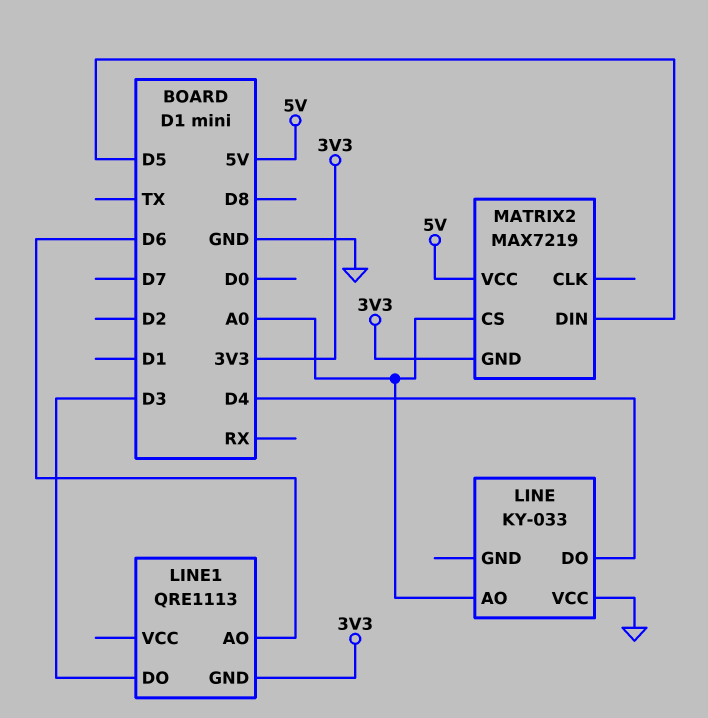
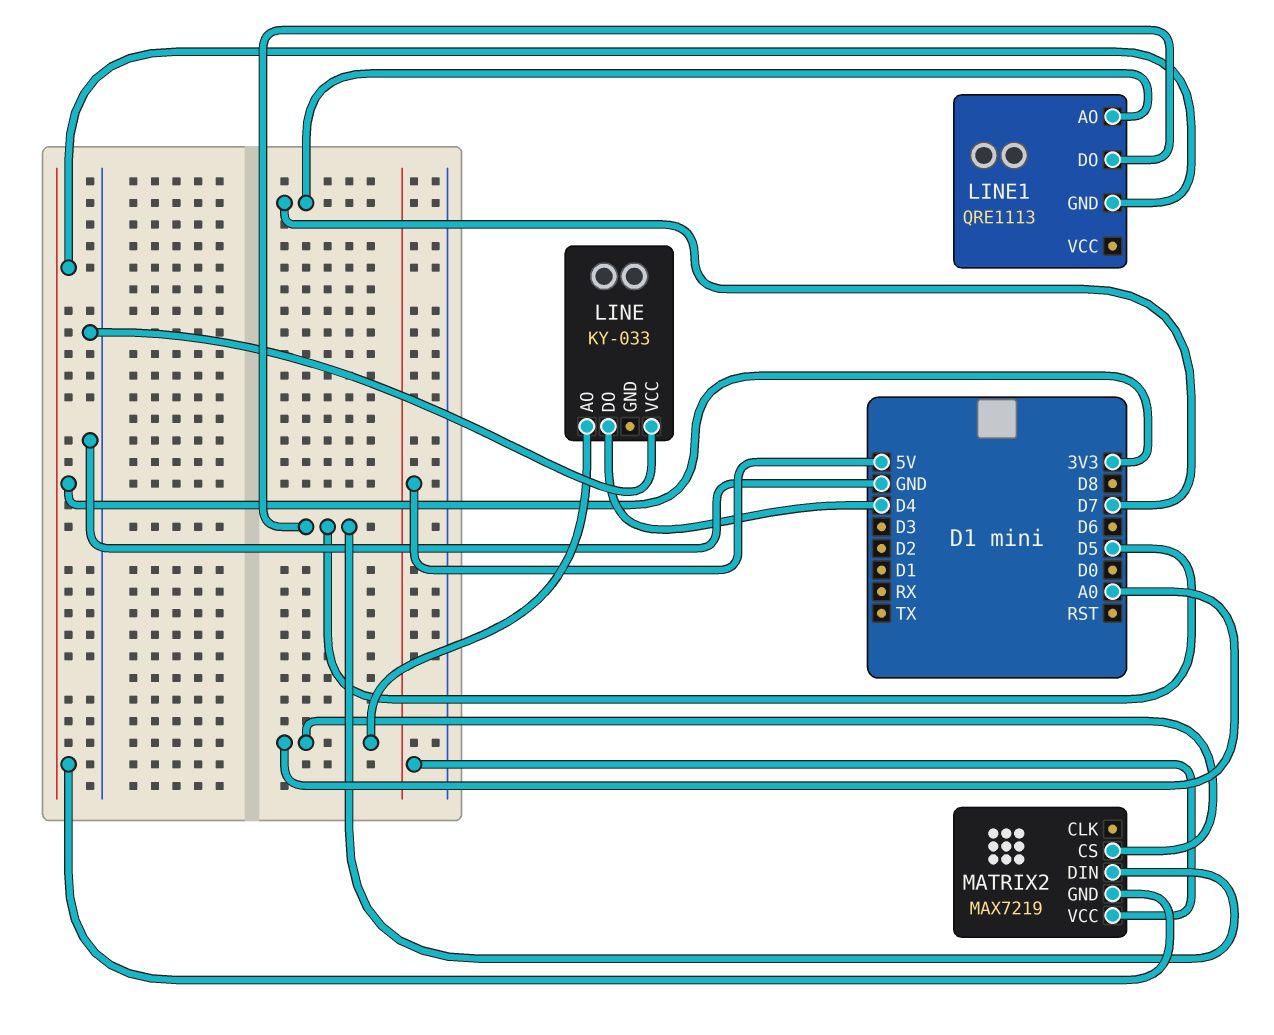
LINE1 pin AO: D6 -> D7
LINE1 pin DO: D3 -> D5

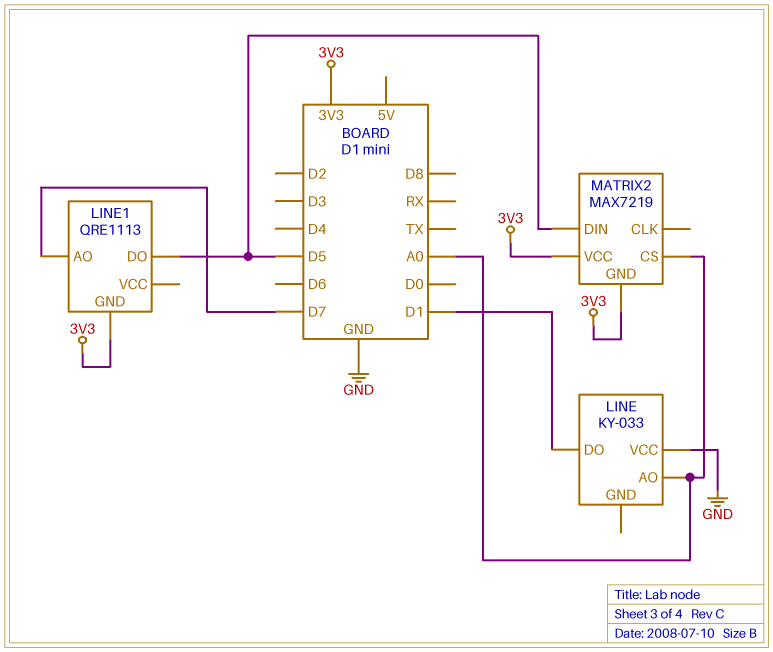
LINE pin DO: D4 -> D1
MATRIX2 pin VCC: 5V -> 3V3

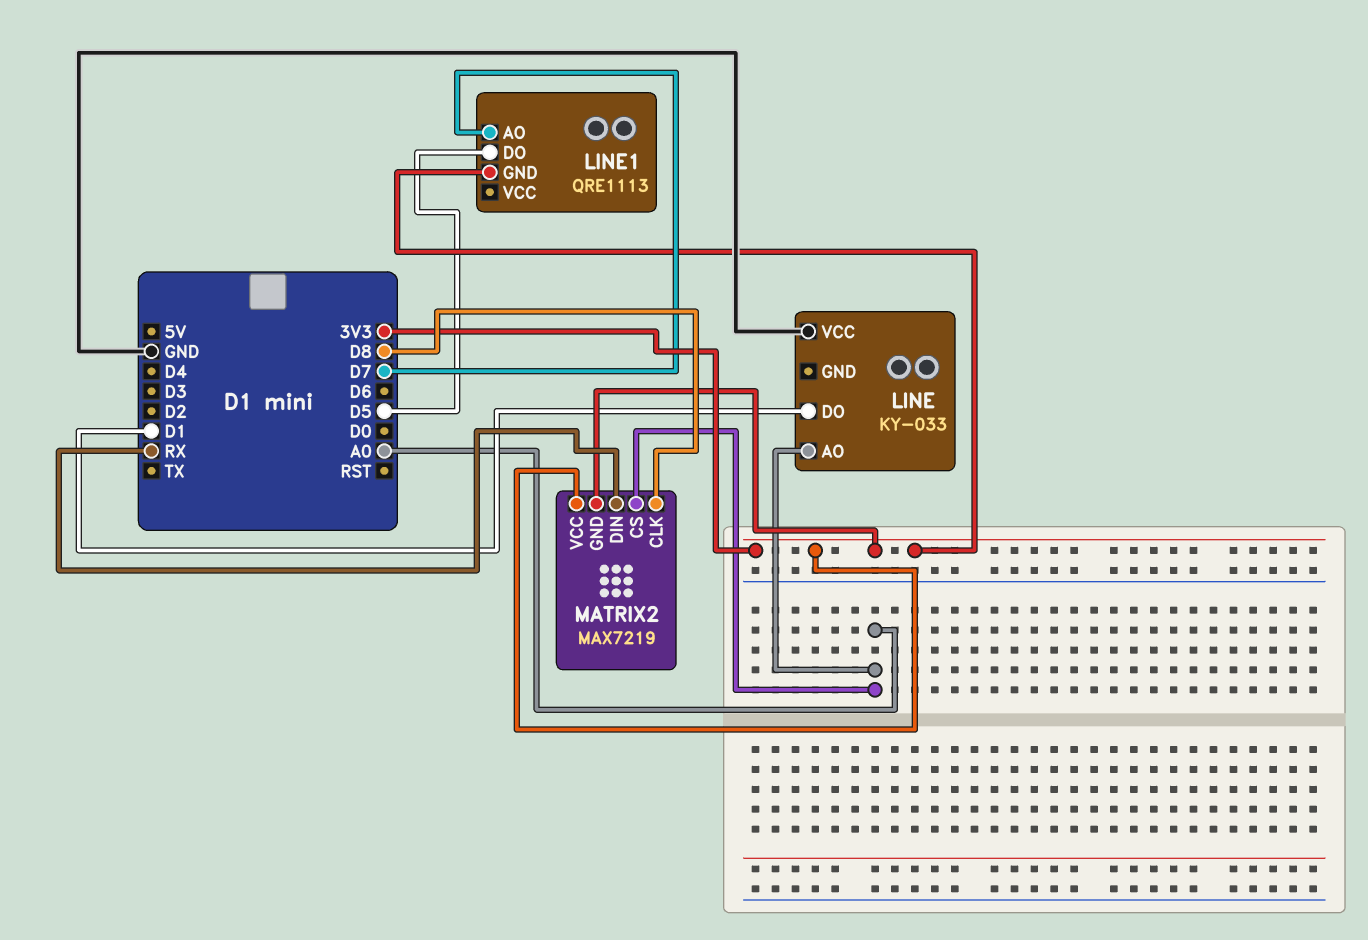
MATRIX2 pin CLK: none -> D8
MATRIX2 pin DIN: D5 -> RX

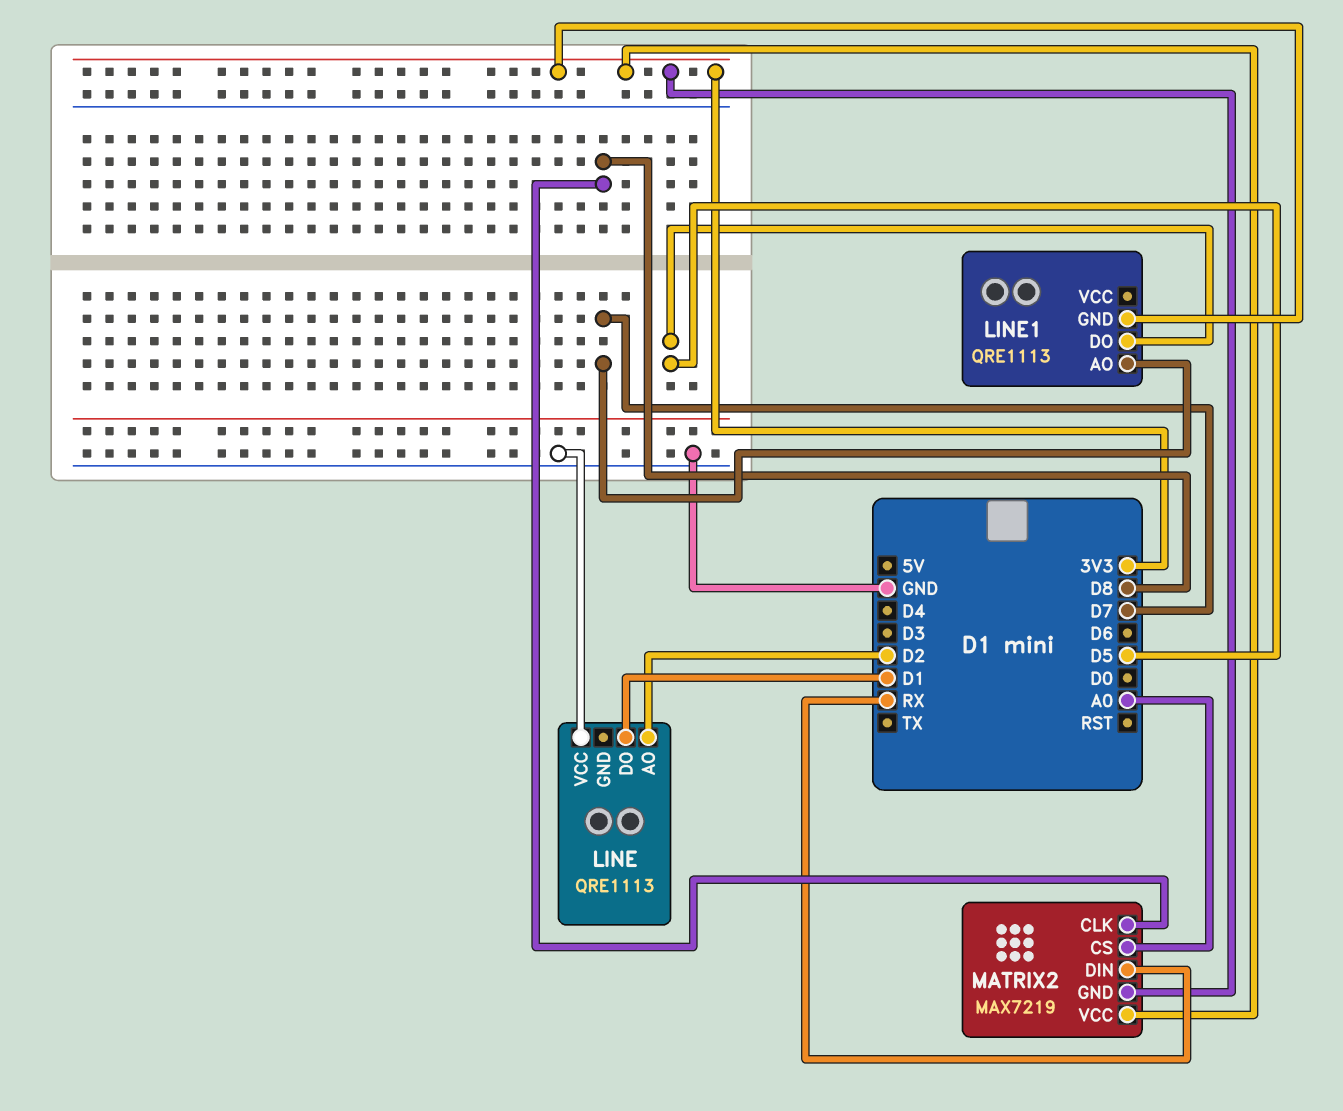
LINE: KY-033 -> QRE1113
LINE pin AO: A0 -> D2

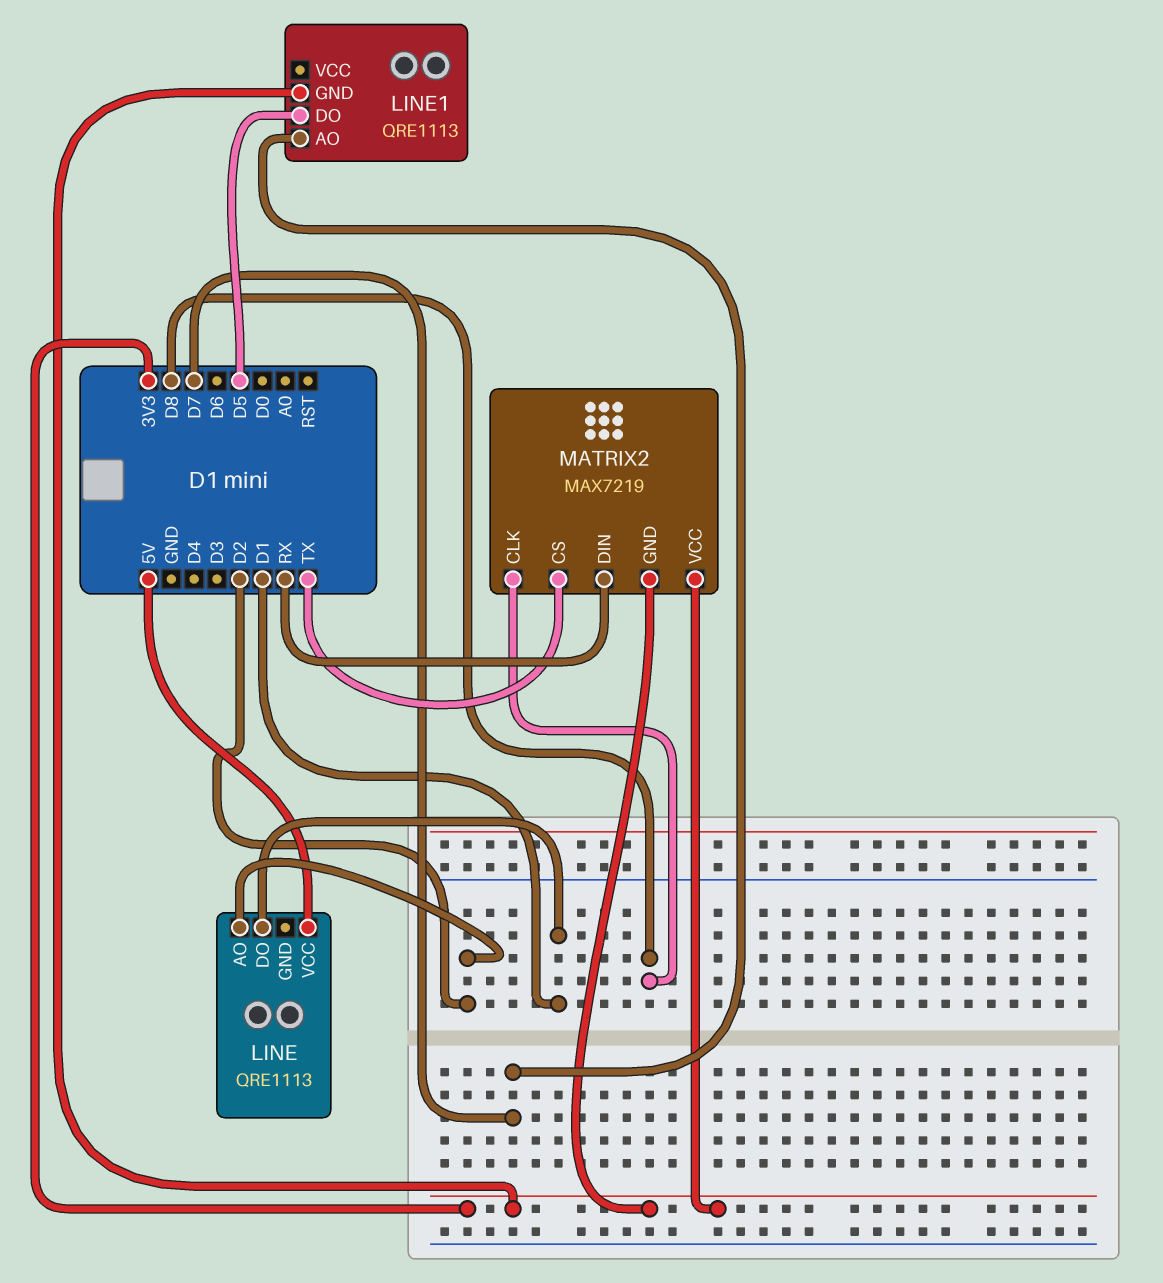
LINE pin VCC: GND -> 5V
MATRIX2 pin CS: A0 -> TX

